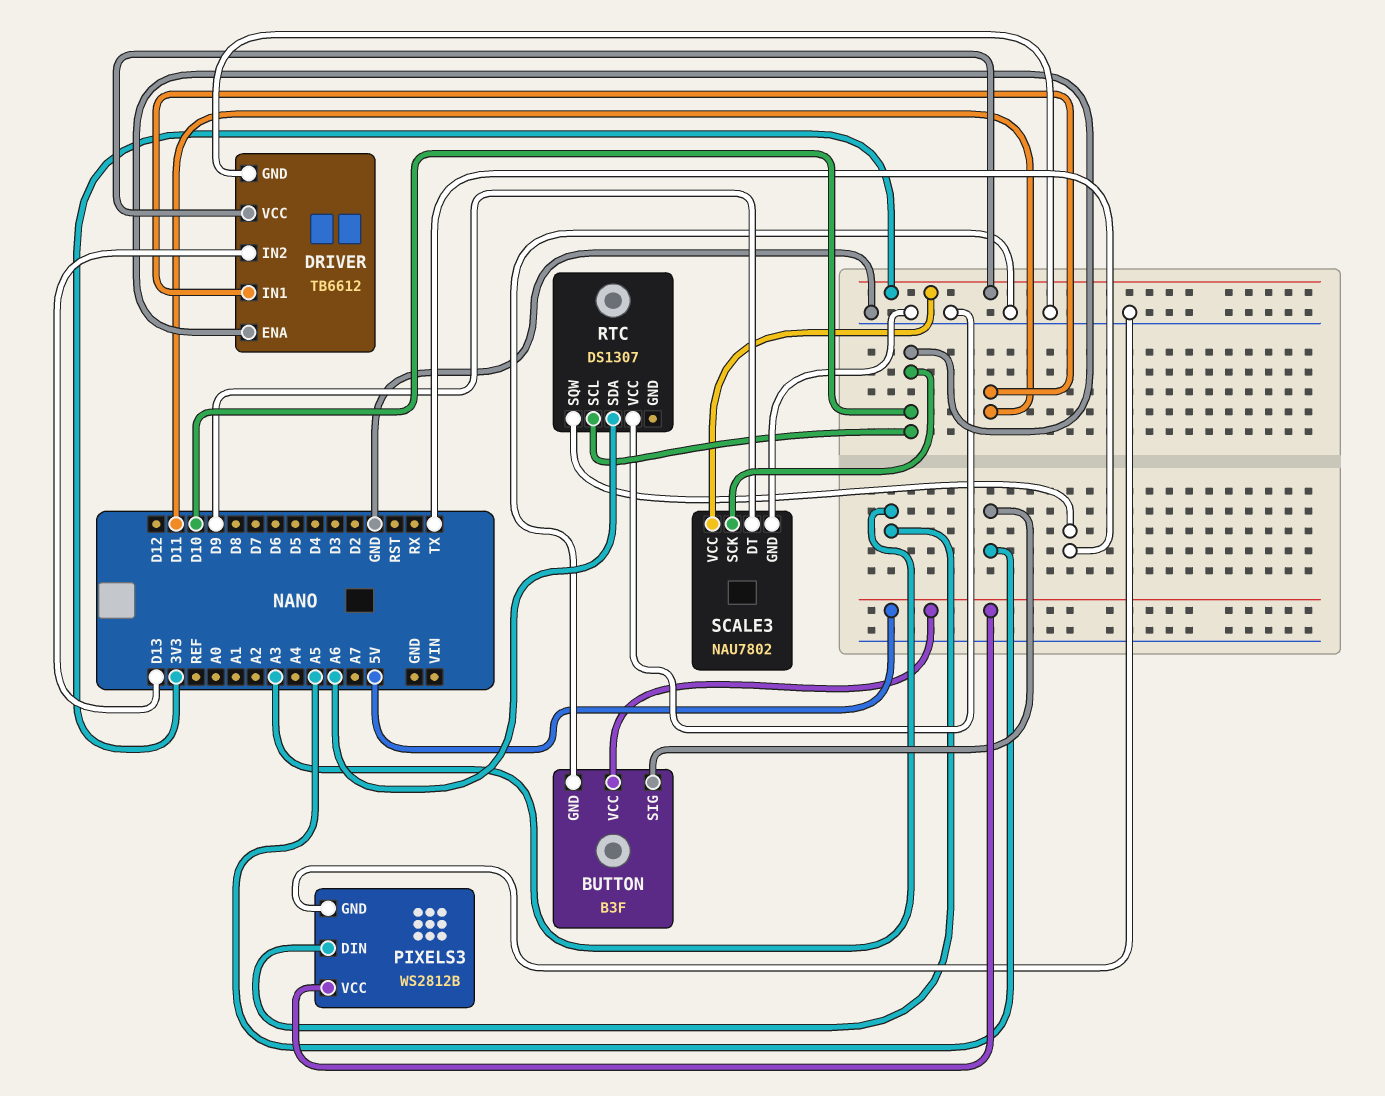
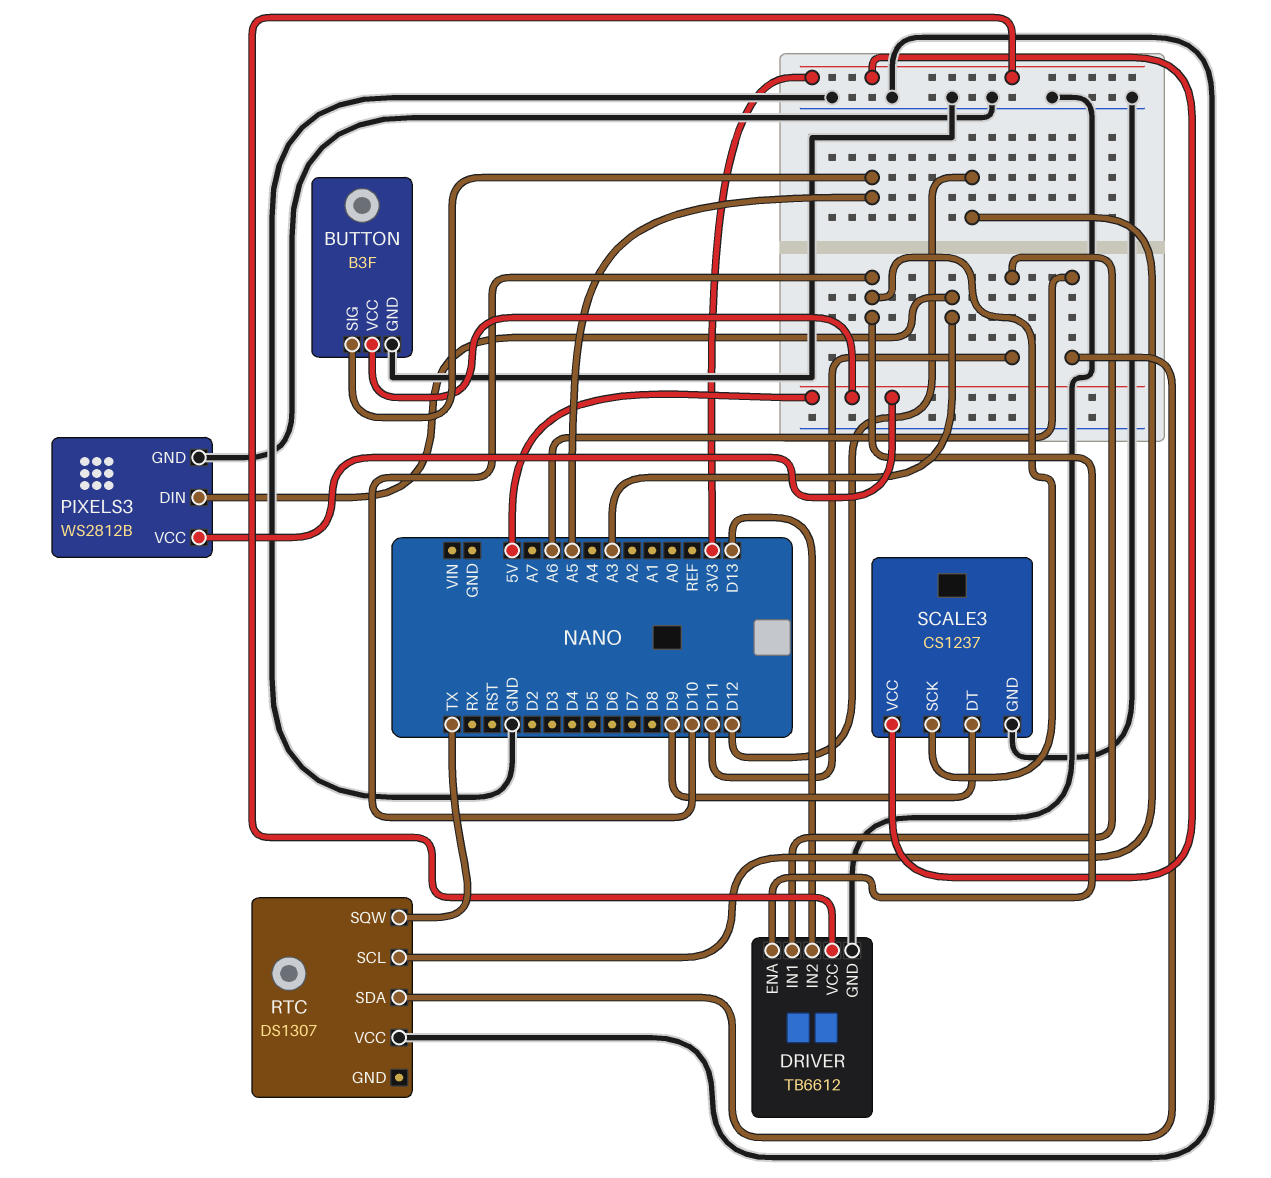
RTC pin SCL: D10 -> D12
SCALE3: NAU7802 -> CS1237

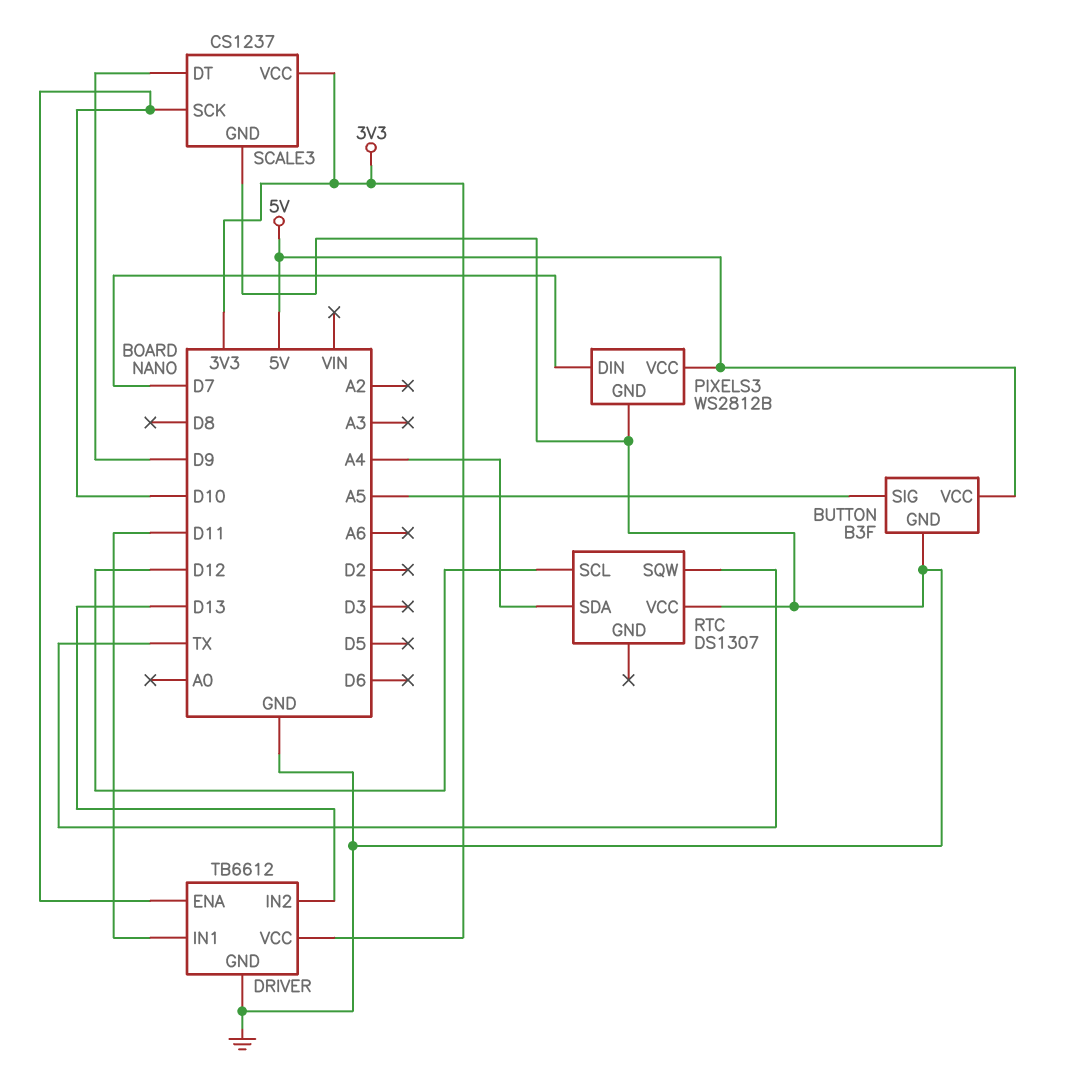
PIXELS3 pin DIN: A3 -> D7
RTC pin SDA: A6 -> A4

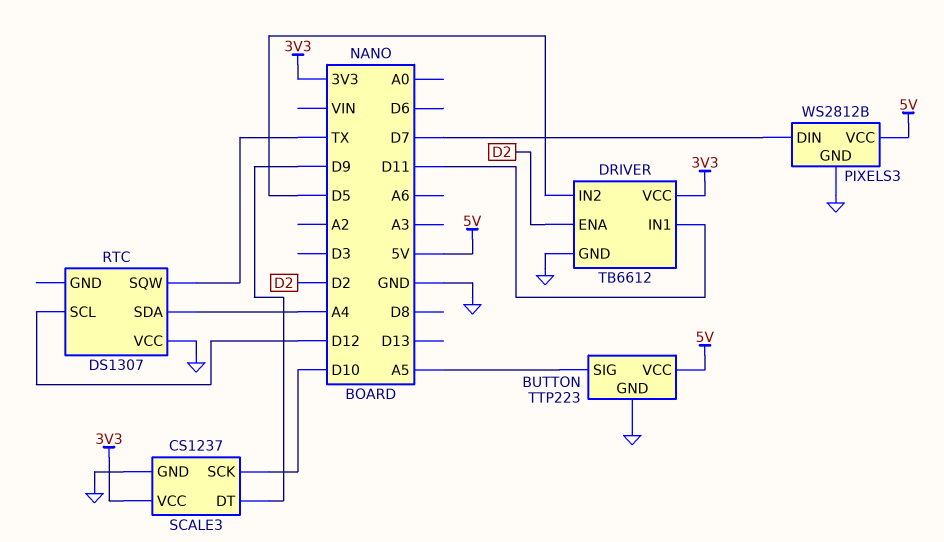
BUTTON: B3F -> TTP223
DRIVER pin ENA: D10 -> D2
DRIVER pin IN2: D13 -> D5

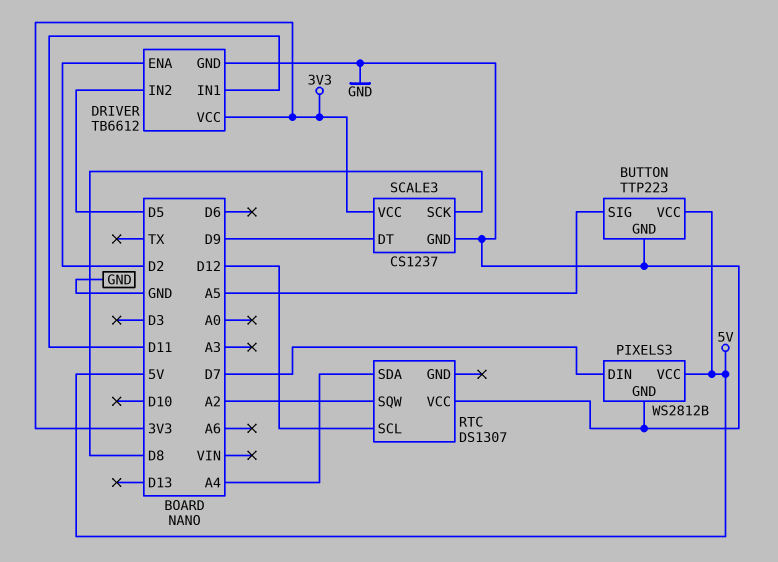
RTC pin SQW: TX -> A2
SCALE3 pin SCK: D10 -> D8

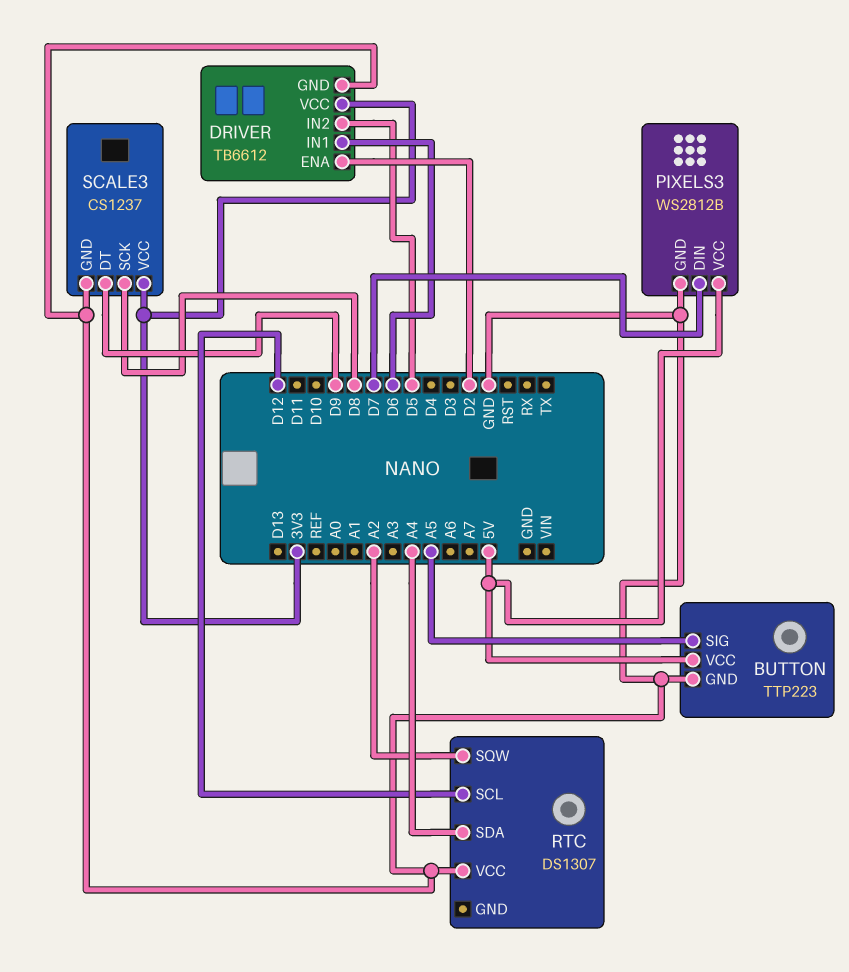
DRIVER pin IN1: D11 -> D6

